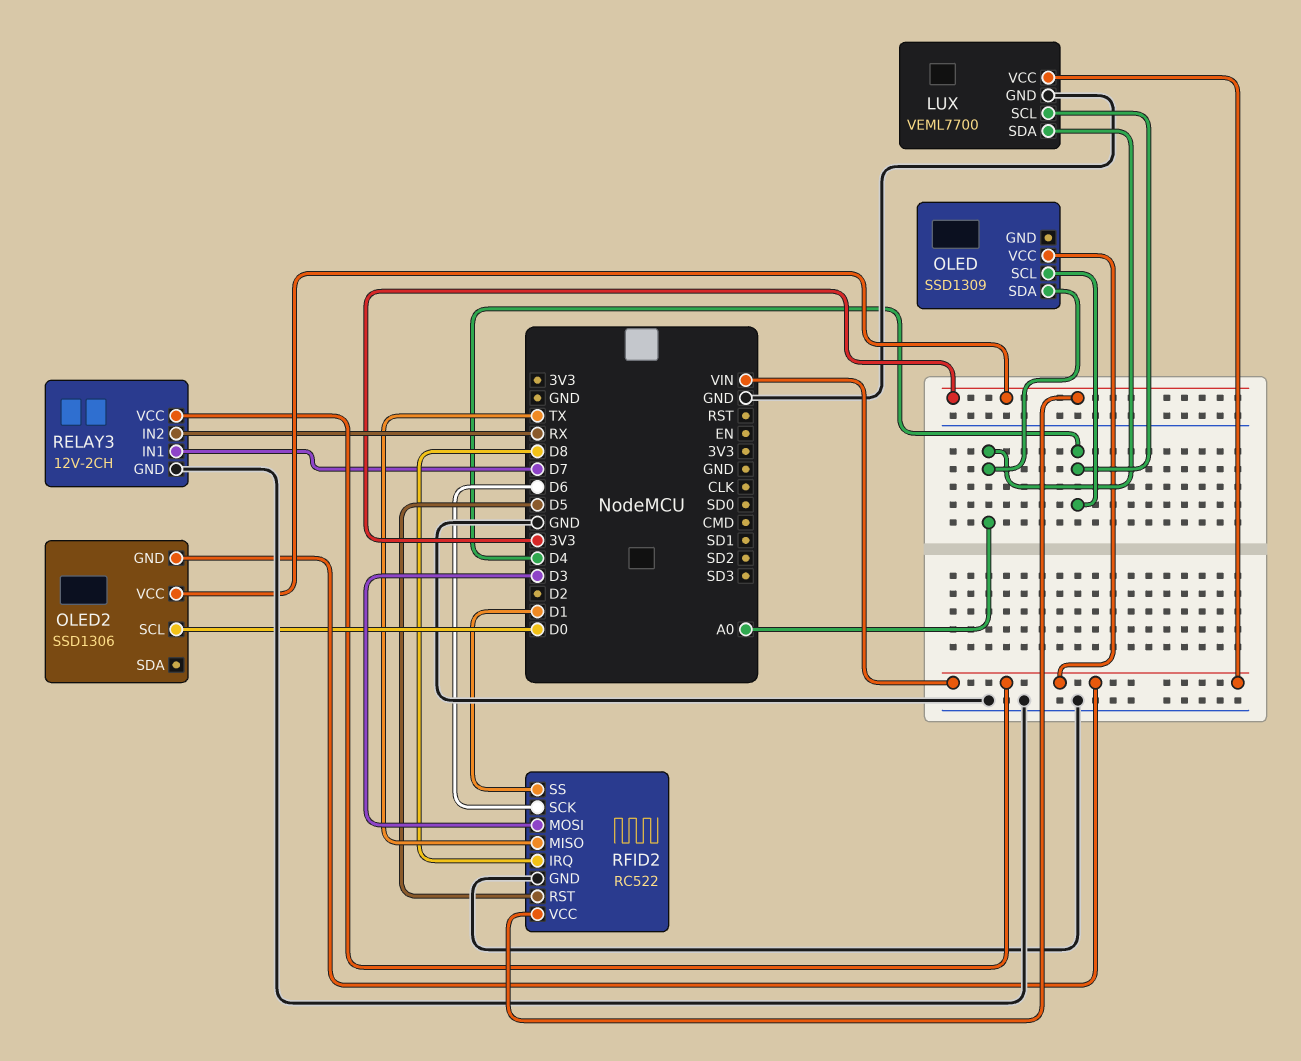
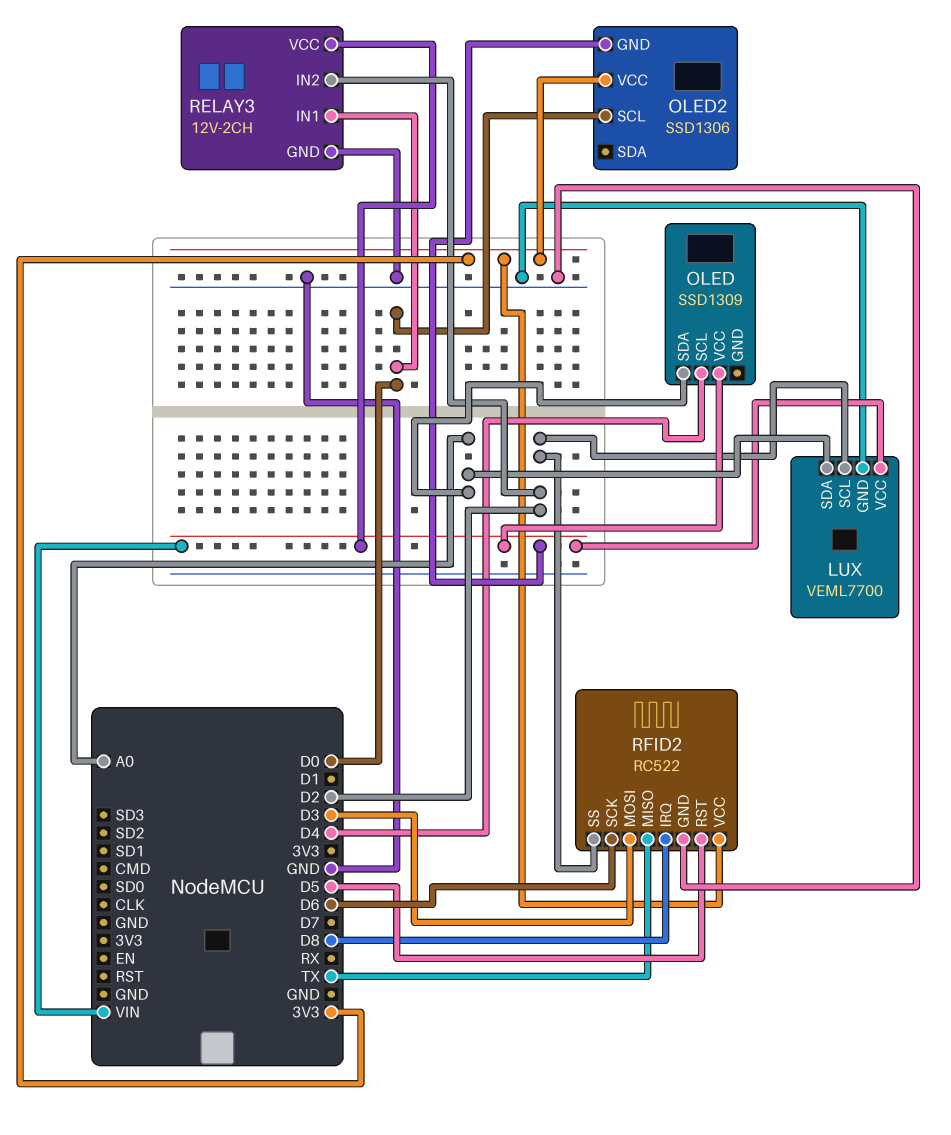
LUX pin SCL: D4 -> D2
RELAY3 pin IN1: D7 -> D0
RELAY3 pin IN2: RX -> D2
RFID2 pin SS: D1 -> D2

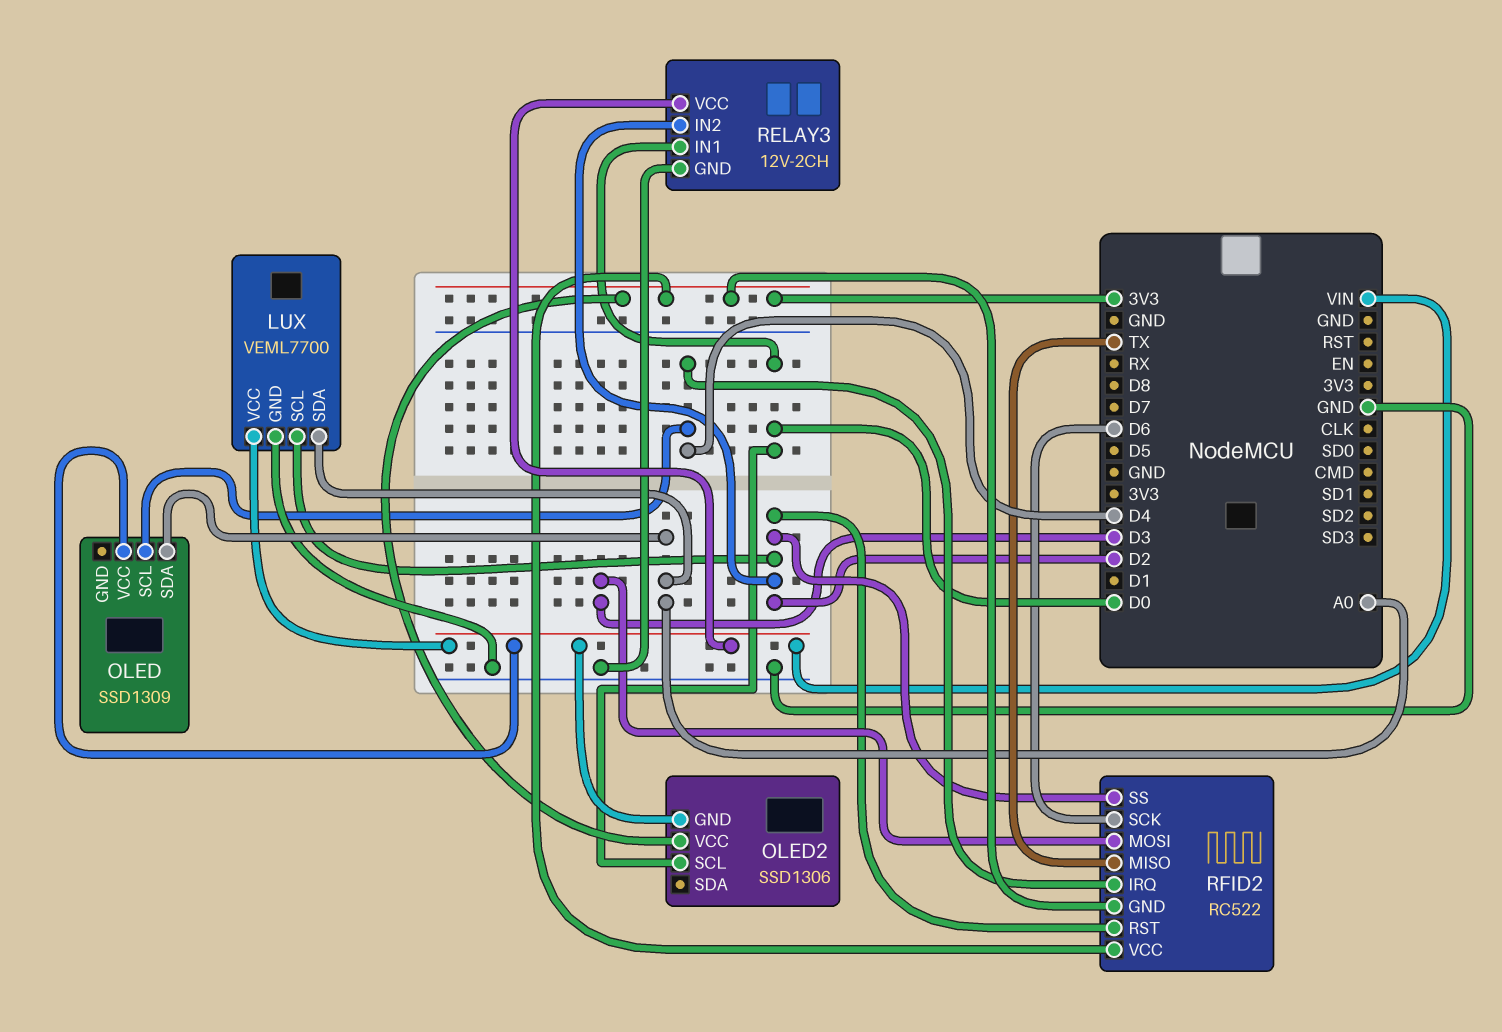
RFID2 pin GND: GND -> 3V3
RFID2 pin IRQ: D8 -> D4
RFID2 pin RST: D5 -> D2

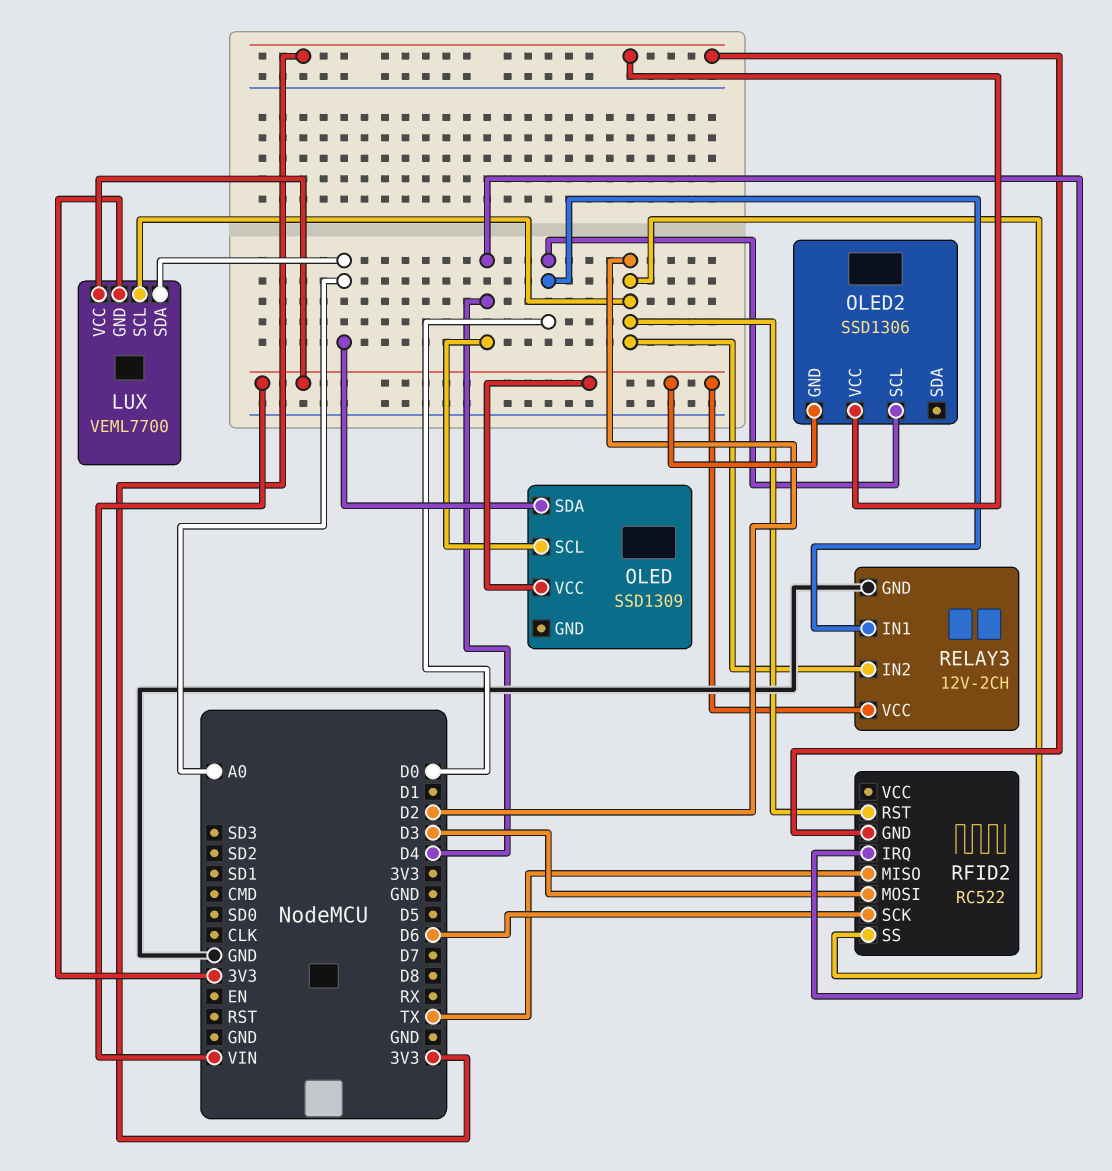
LUX pin GND: GND -> 3V3
RFID2 pin VCC: 3V3 -> none

